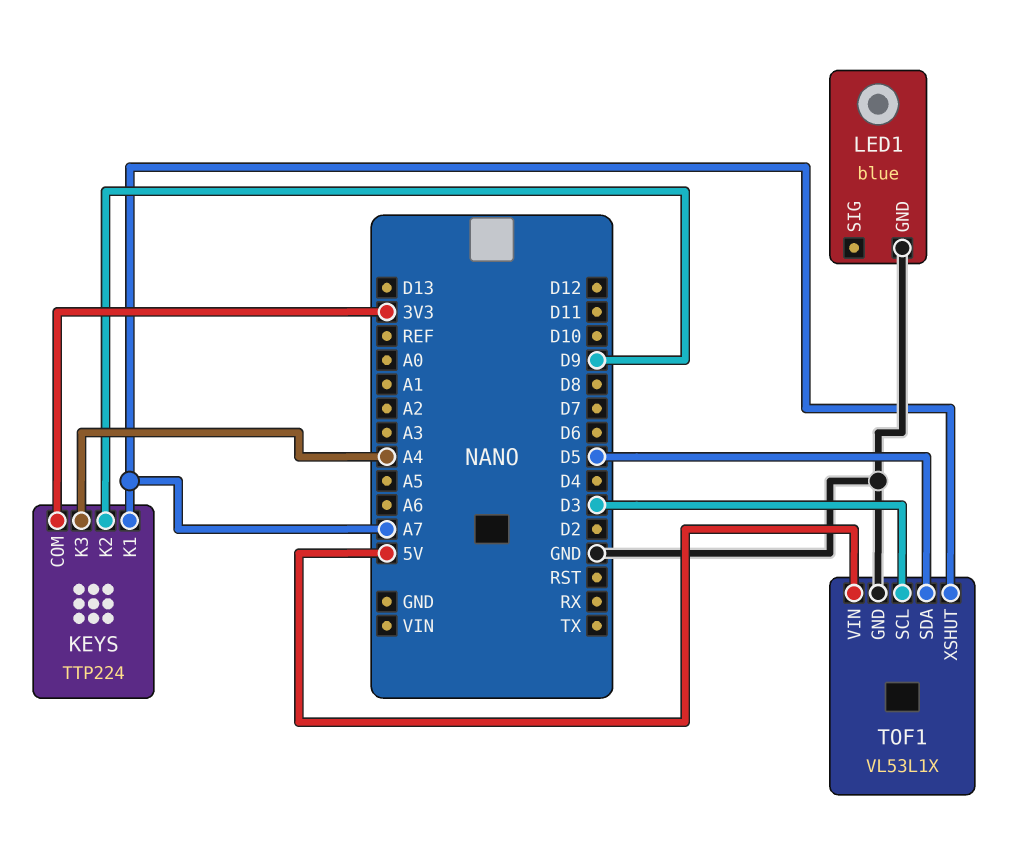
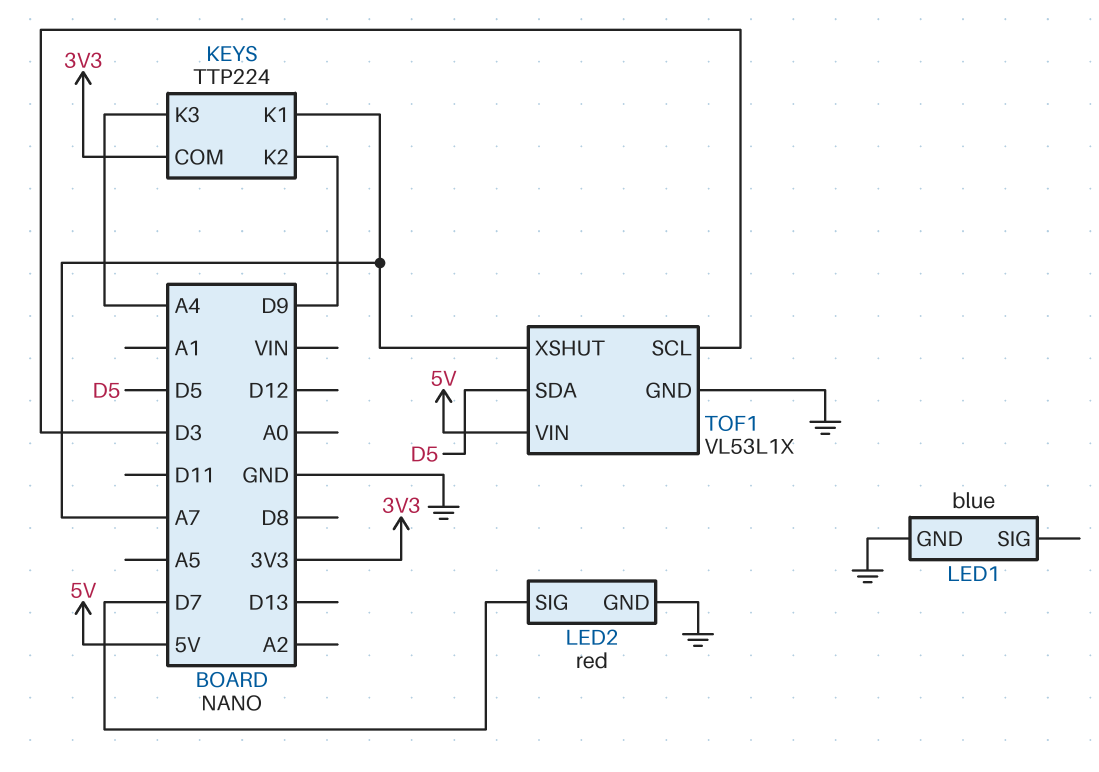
LED2: none -> red
LED2 pin GND: none -> GND
LED2 pin SIG: none -> D7

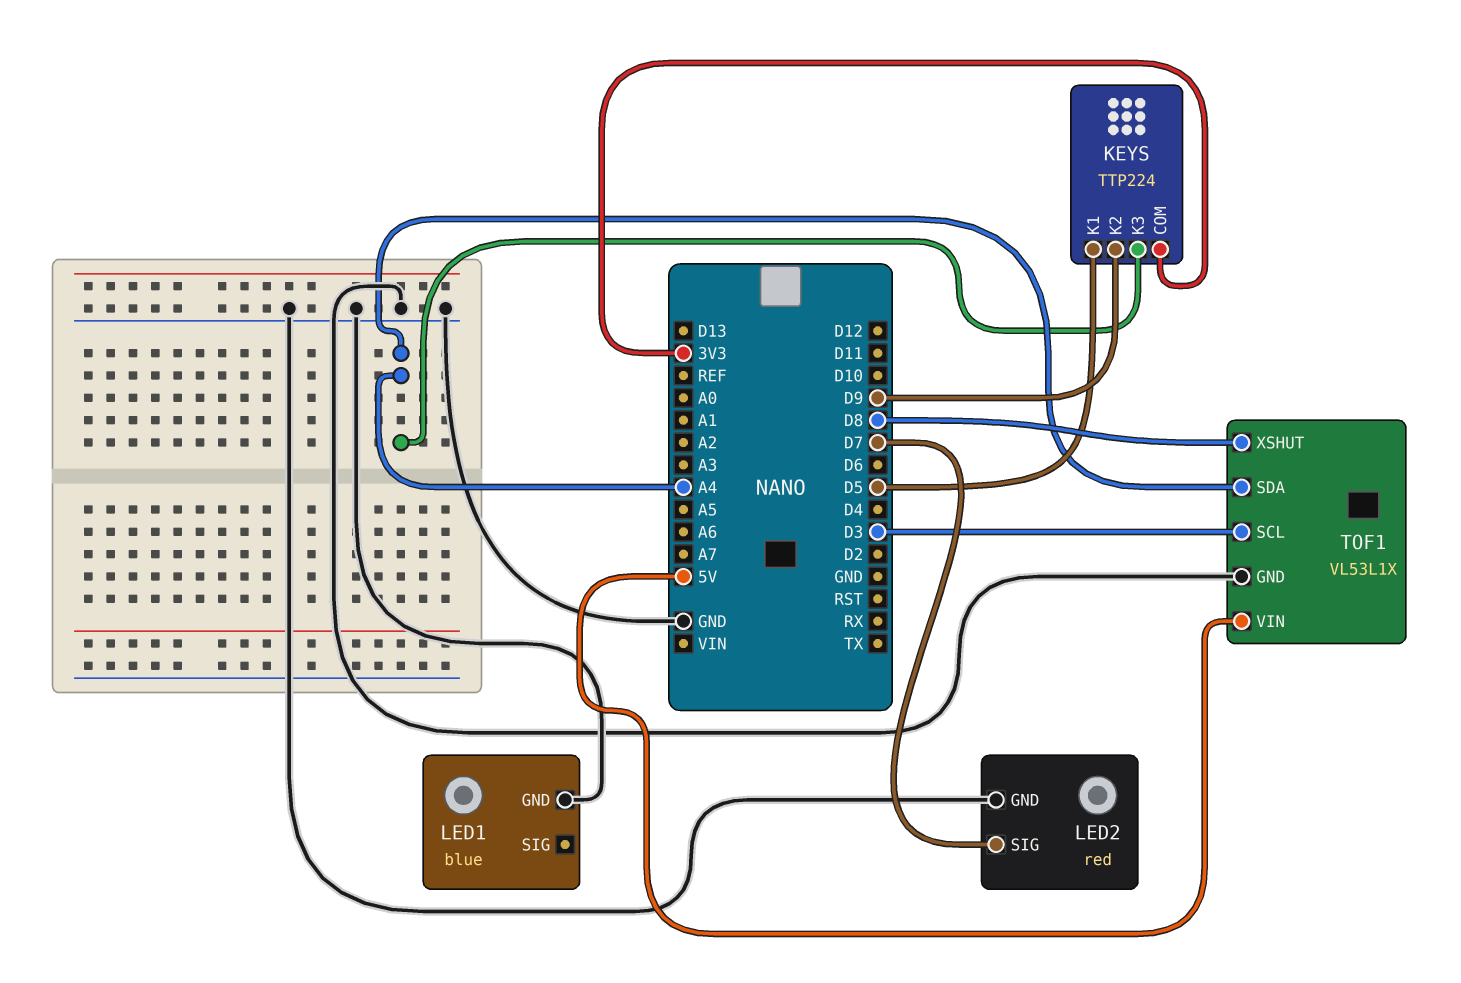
KEYS pin K1: A7 -> D5
TOF1 pin SDA: D5 -> A4
TOF1 pin XSHUT: A7 -> D8

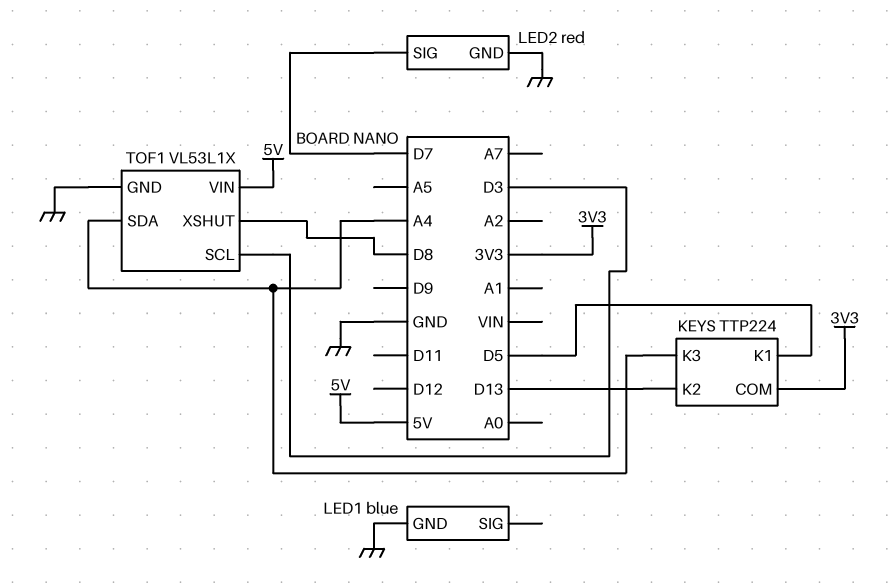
KEYS pin K2: D9 -> D13

